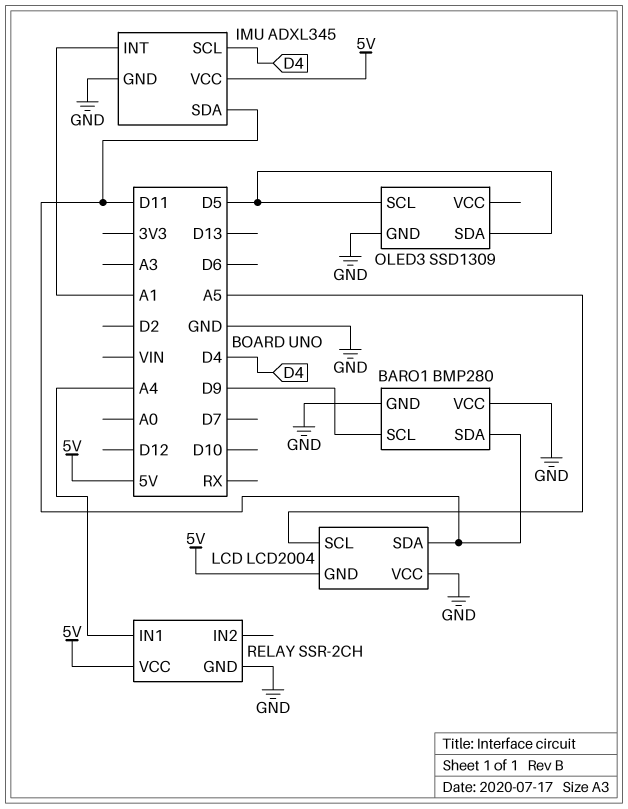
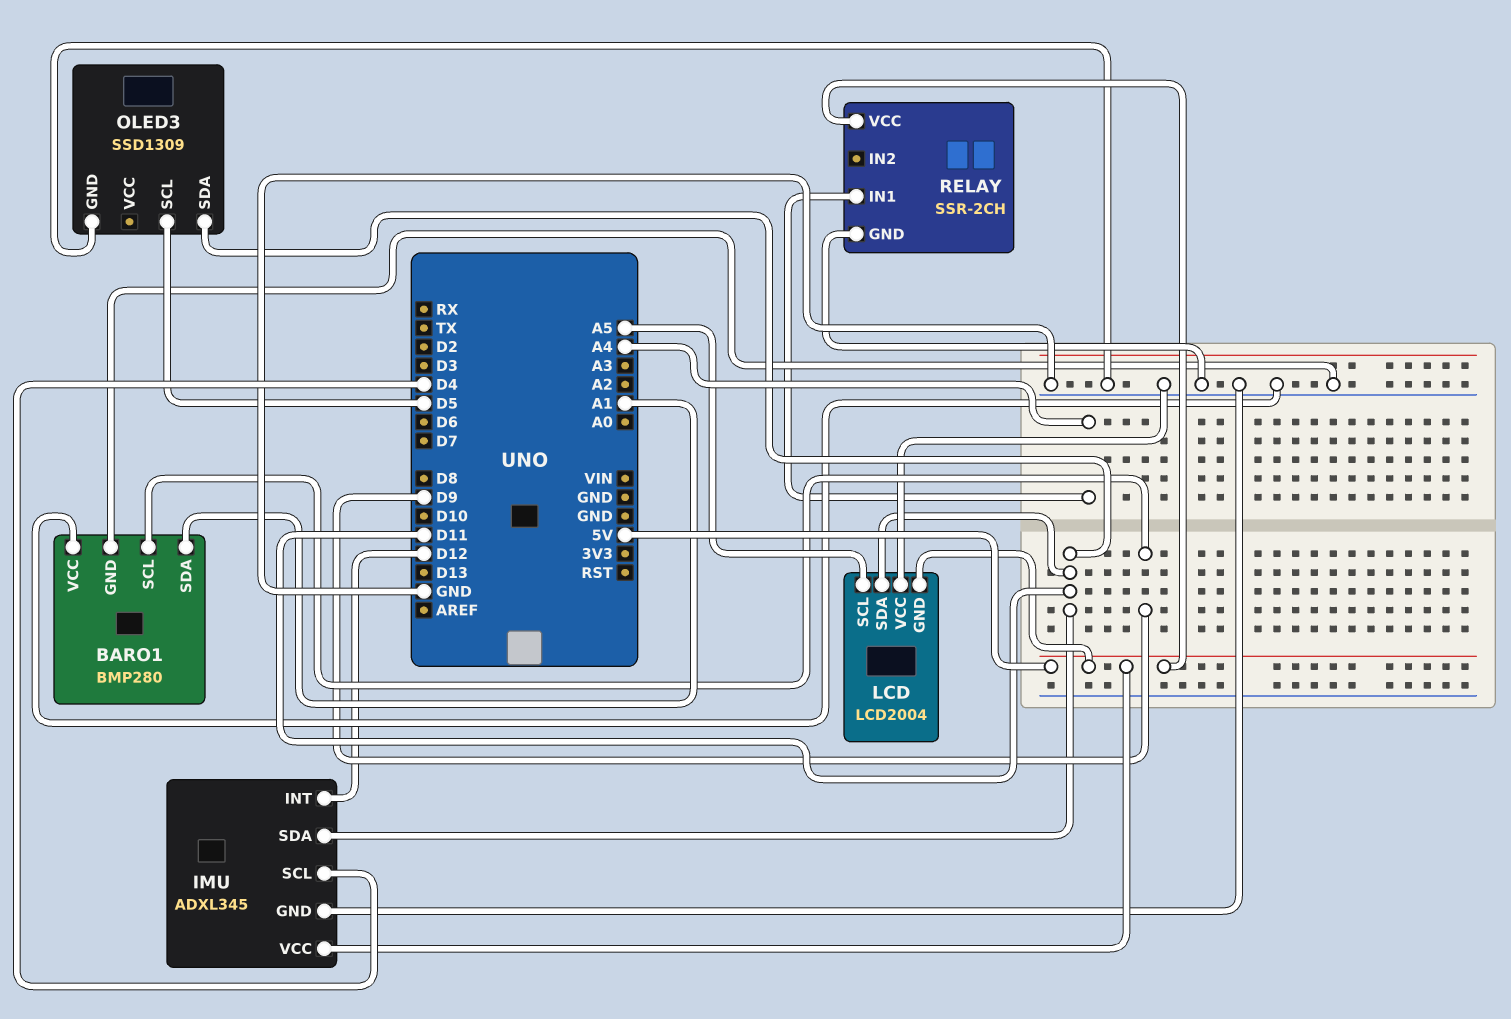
BARO1 pin SDA: D11 -> A1
IMU pin INT: A1 -> D12
OLED3 pin SDA: D5 -> D11

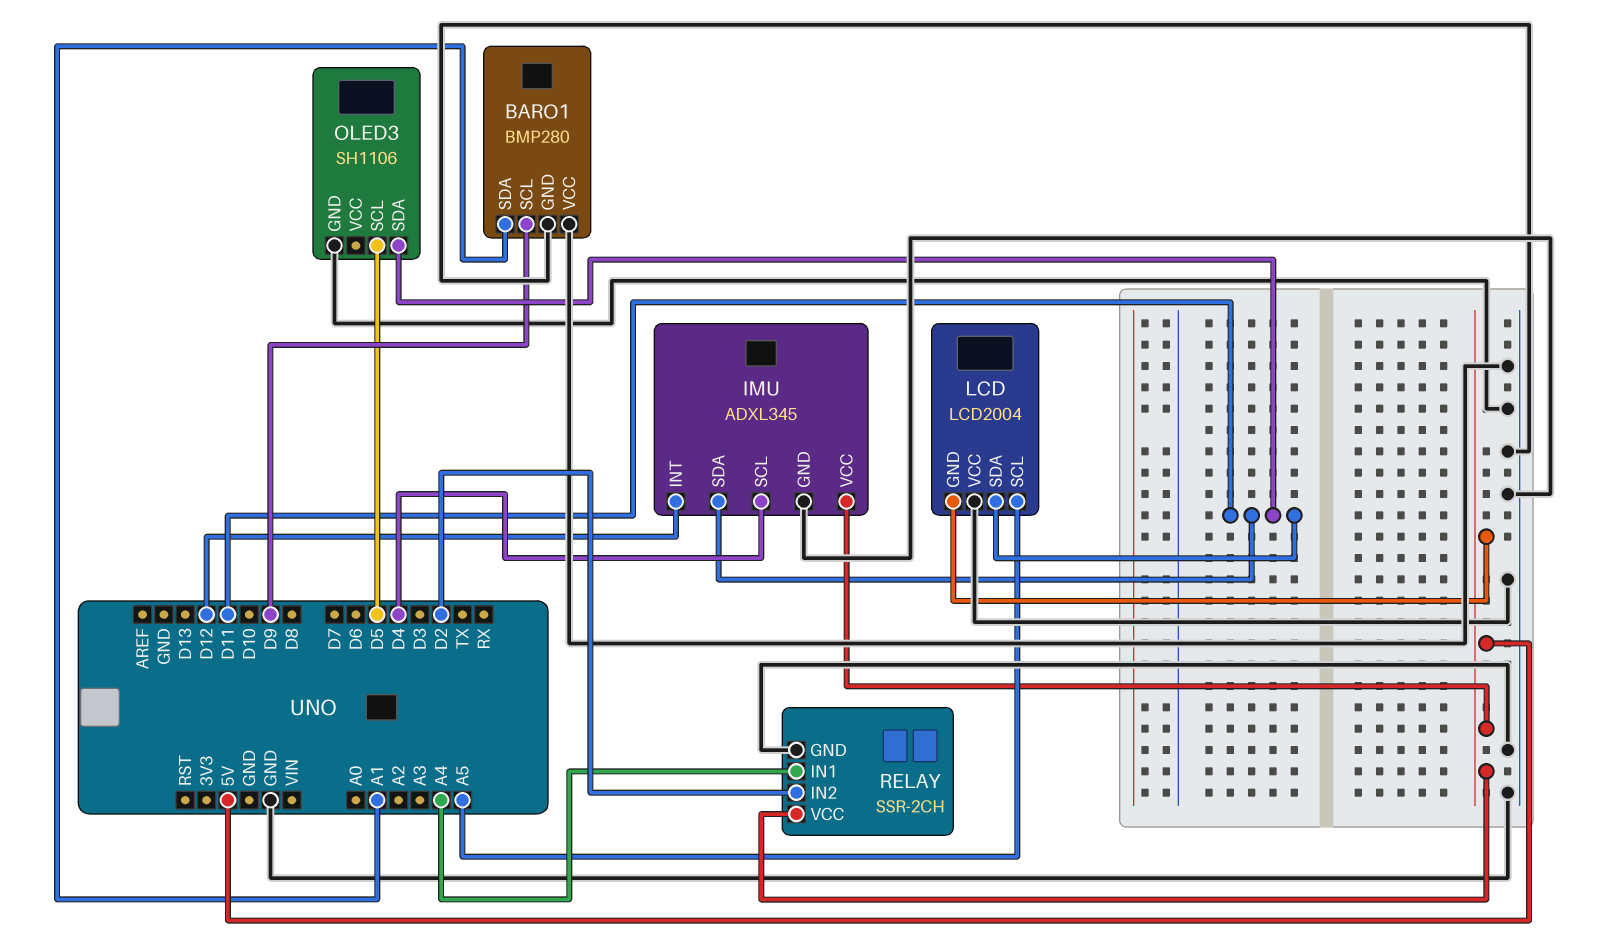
OLED3: SSD1309 -> SH1106
RELAY pin IN2: none -> D2

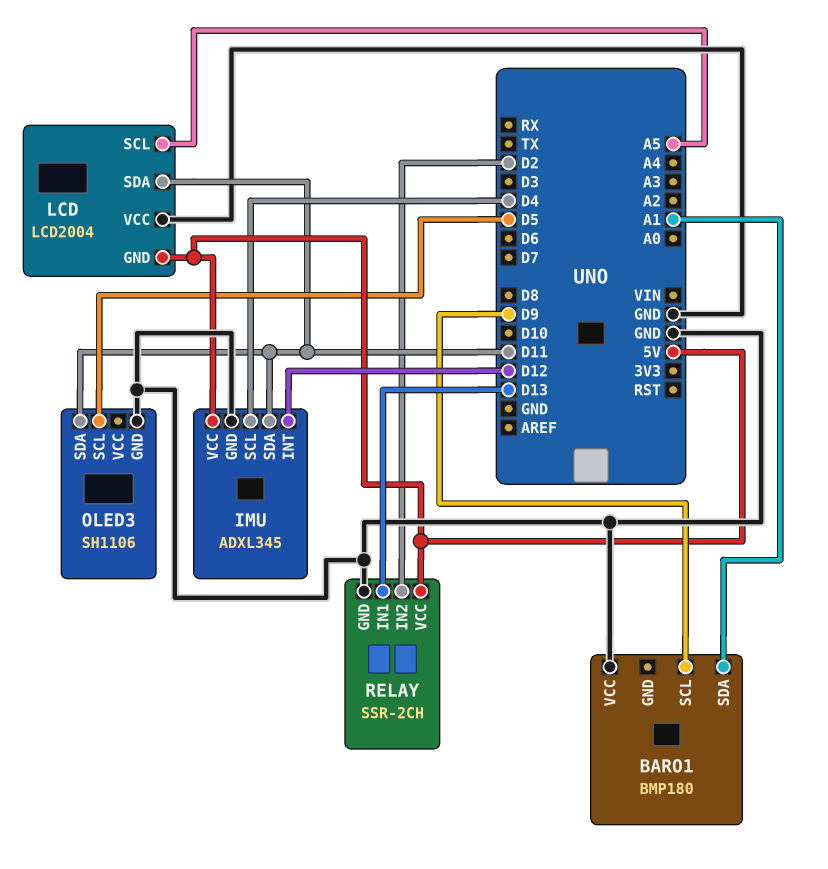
BARO1: BMP280 -> BMP180
BARO1 pin GND: GND -> none
RELAY pin IN1: A4 -> D13

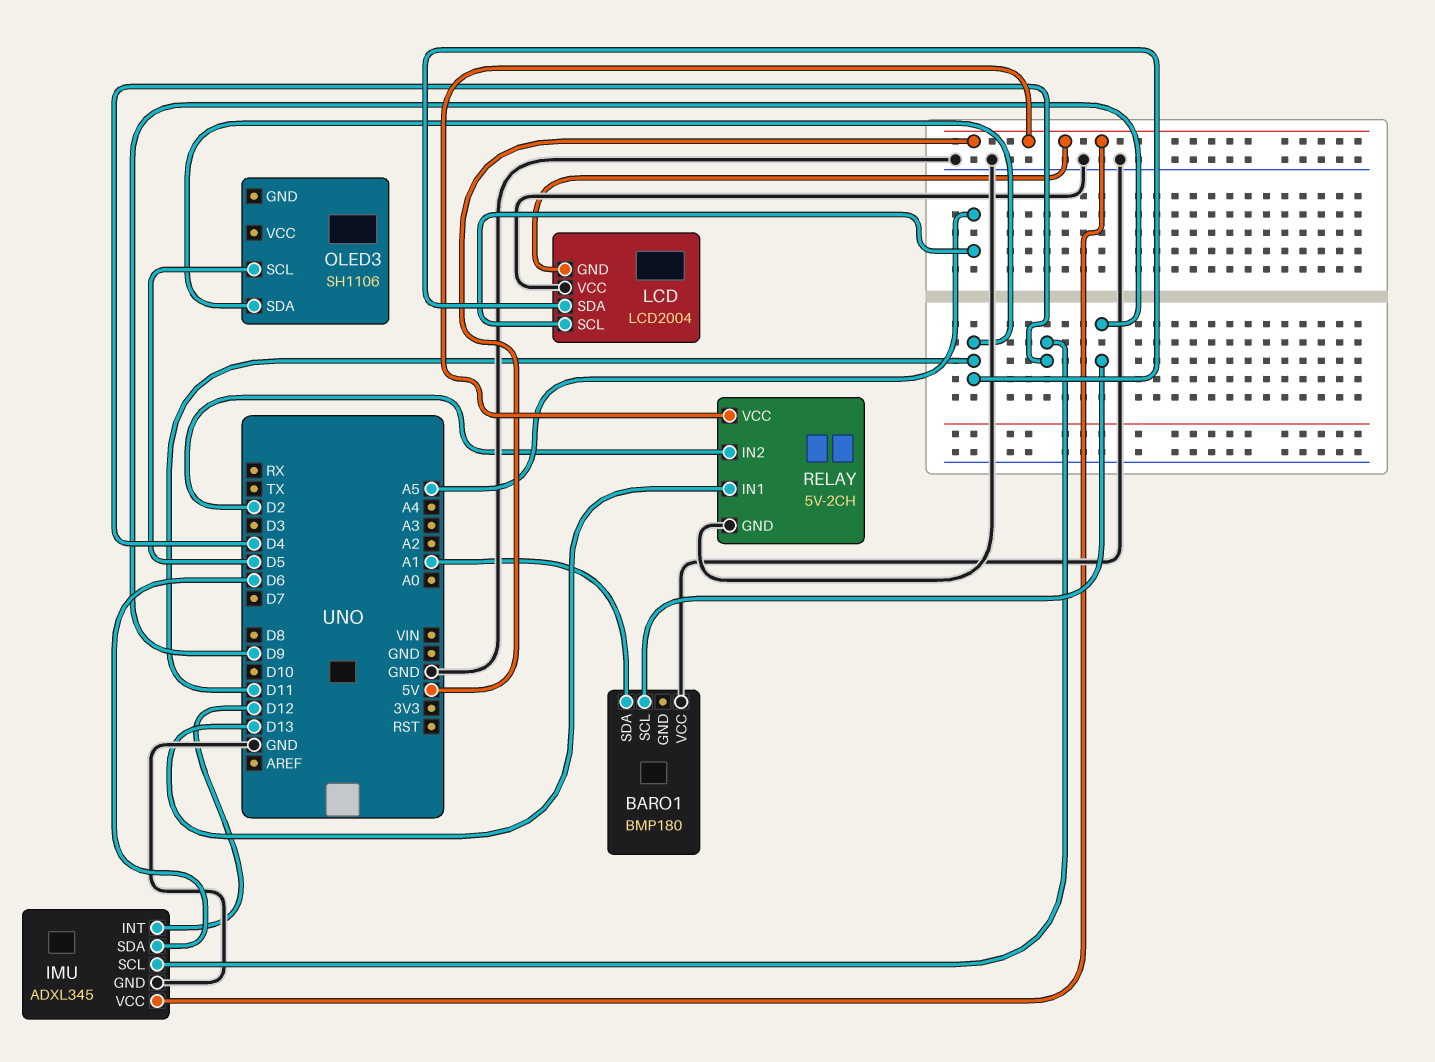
IMU pin SDA: D11 -> D6
OLED3 pin GND: GND -> none
RELAY: SSR-2CH -> 5V-2CH

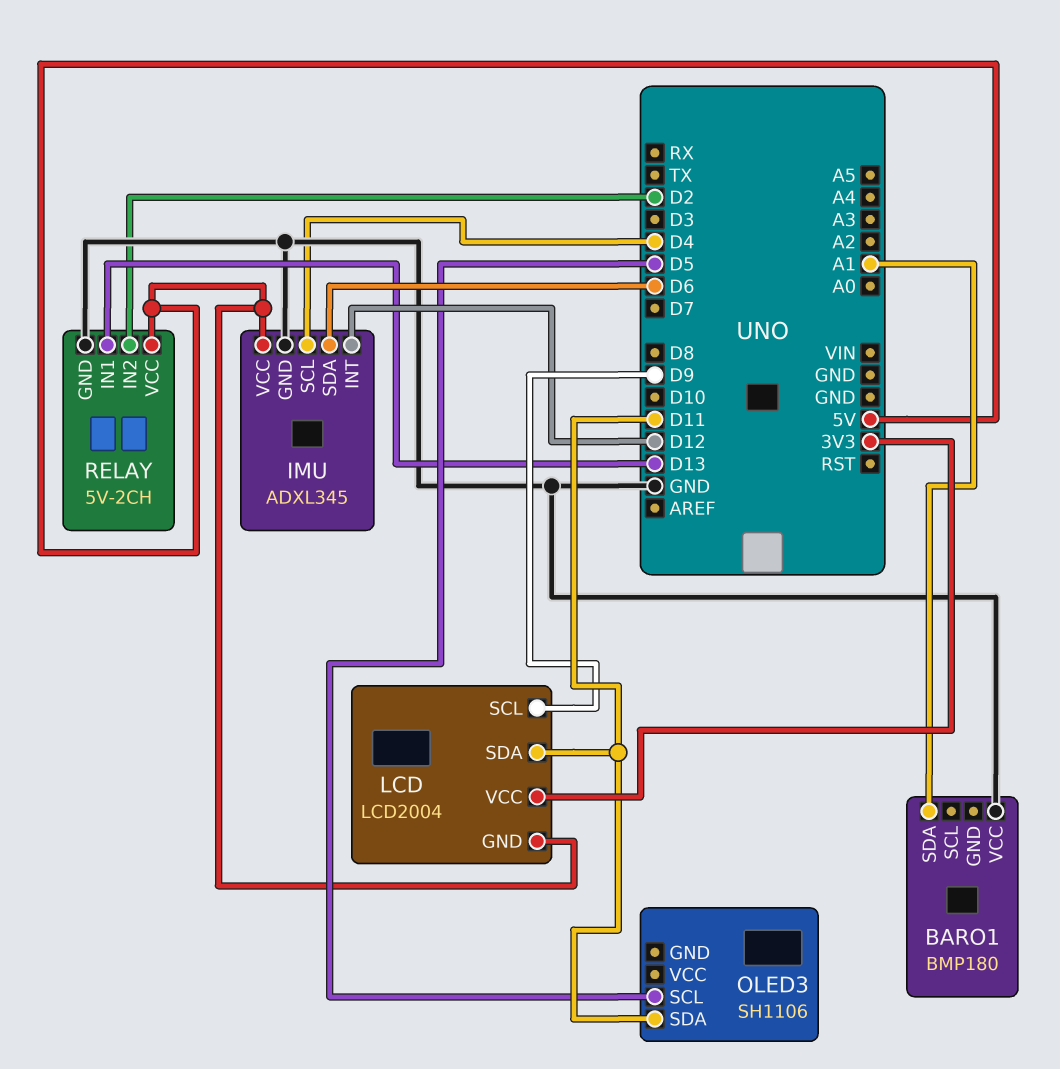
BARO1 pin SCL: D9 -> none
LCD pin SCL: A5 -> D9
LCD pin VCC: GND -> 3V3

